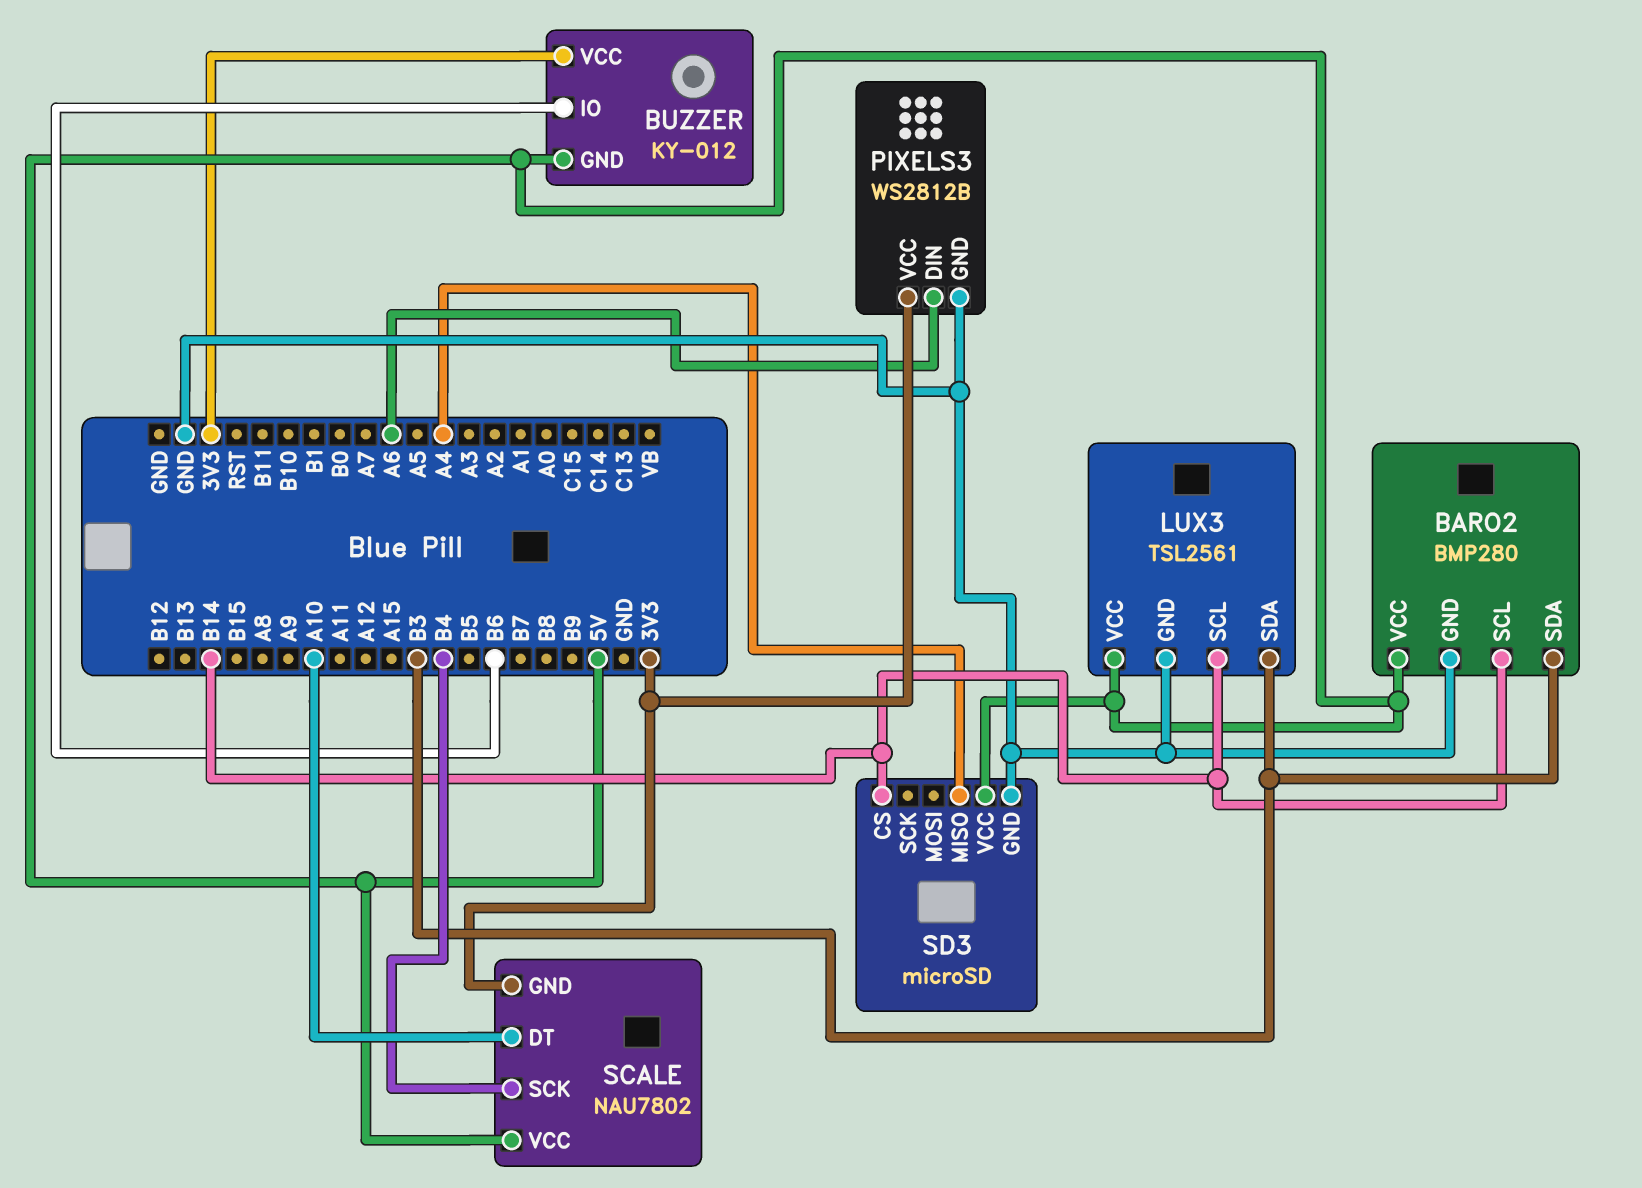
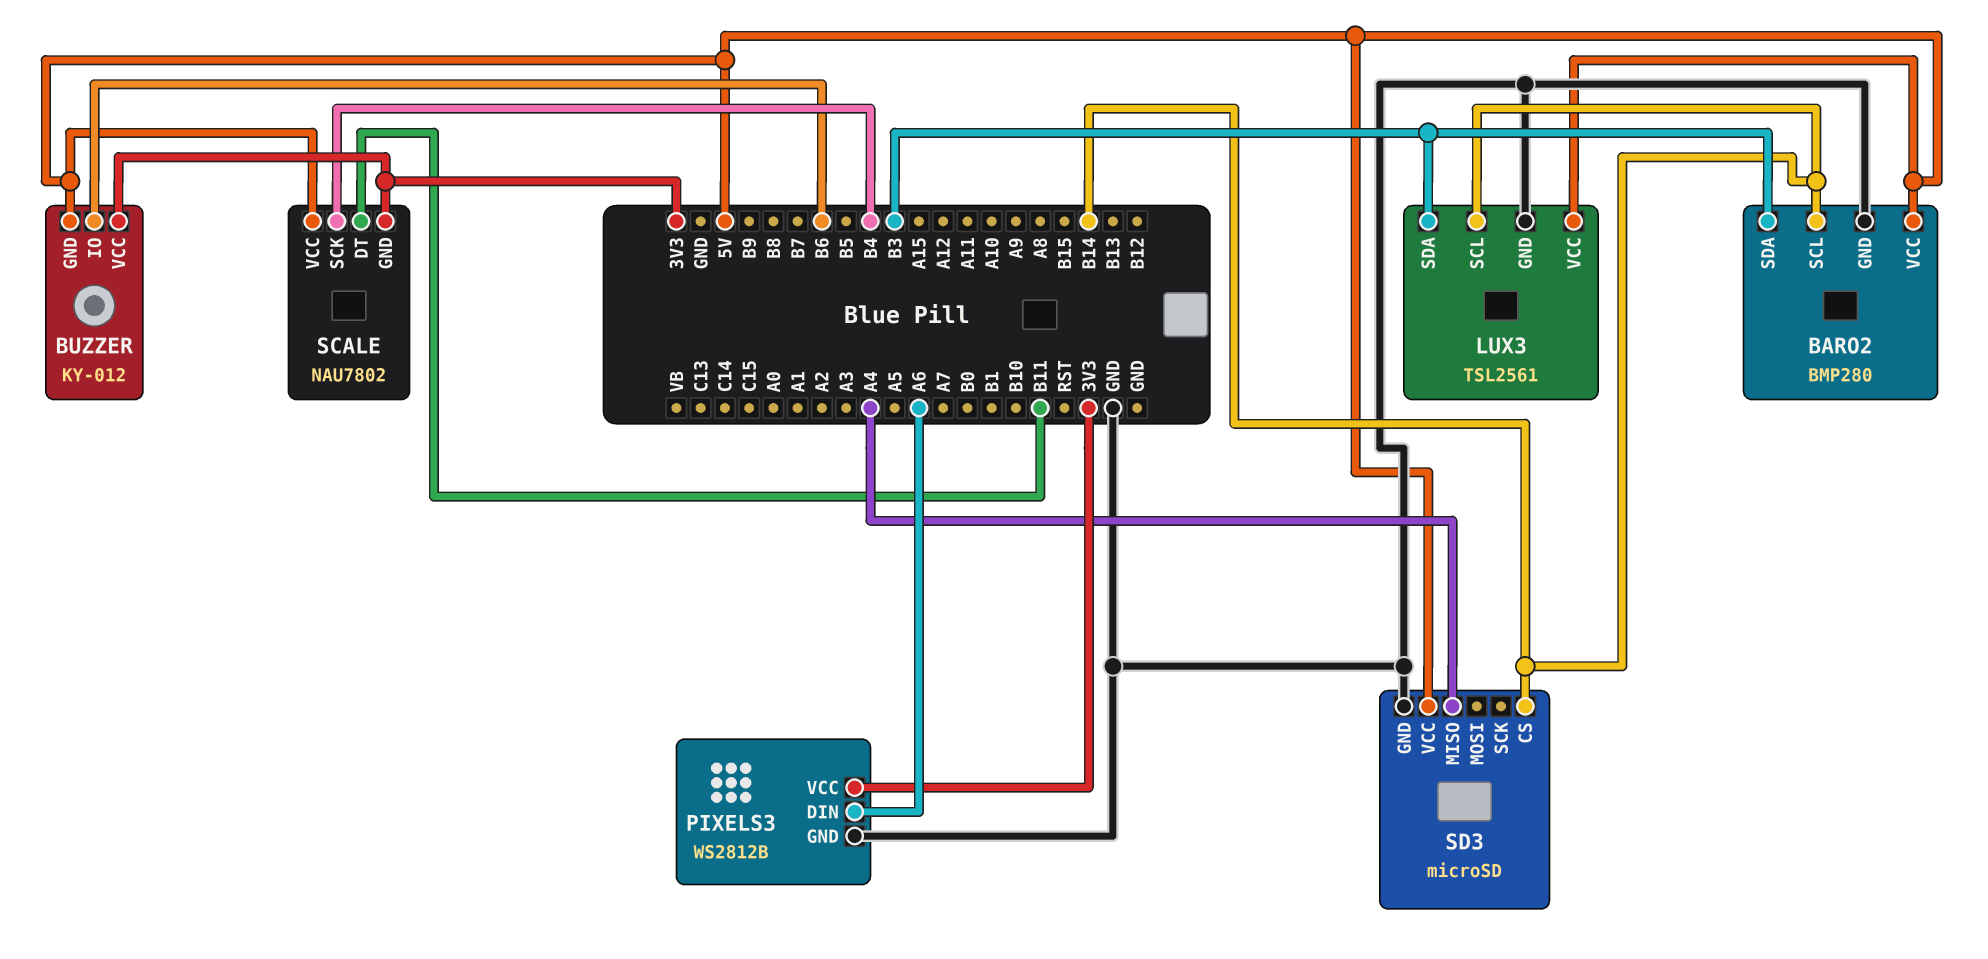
SCALE pin DT: A10 -> B11

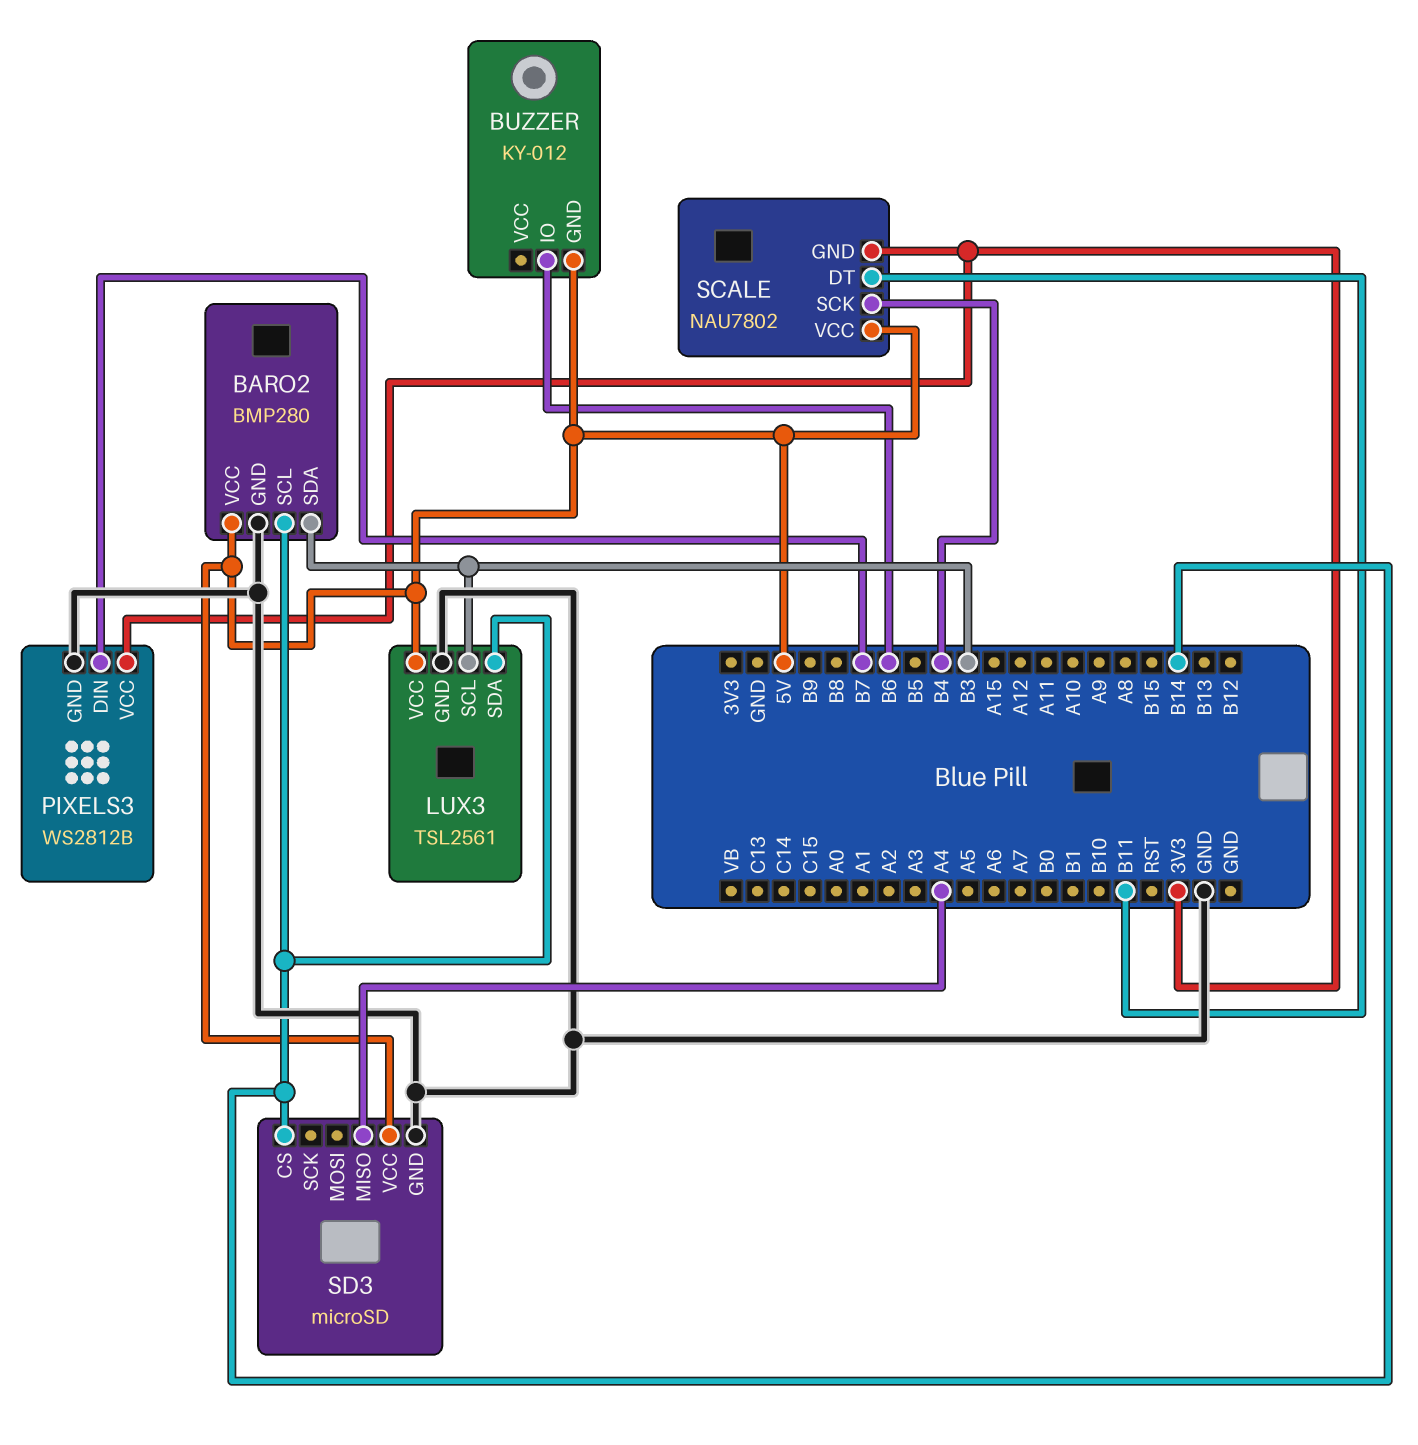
BUZZER pin VCC: 3V3 -> none
LUX3 pin SCL: B14 -> B3
LUX3 pin SDA: B3 -> B14
PIXELS3 pin DIN: A6 -> B7

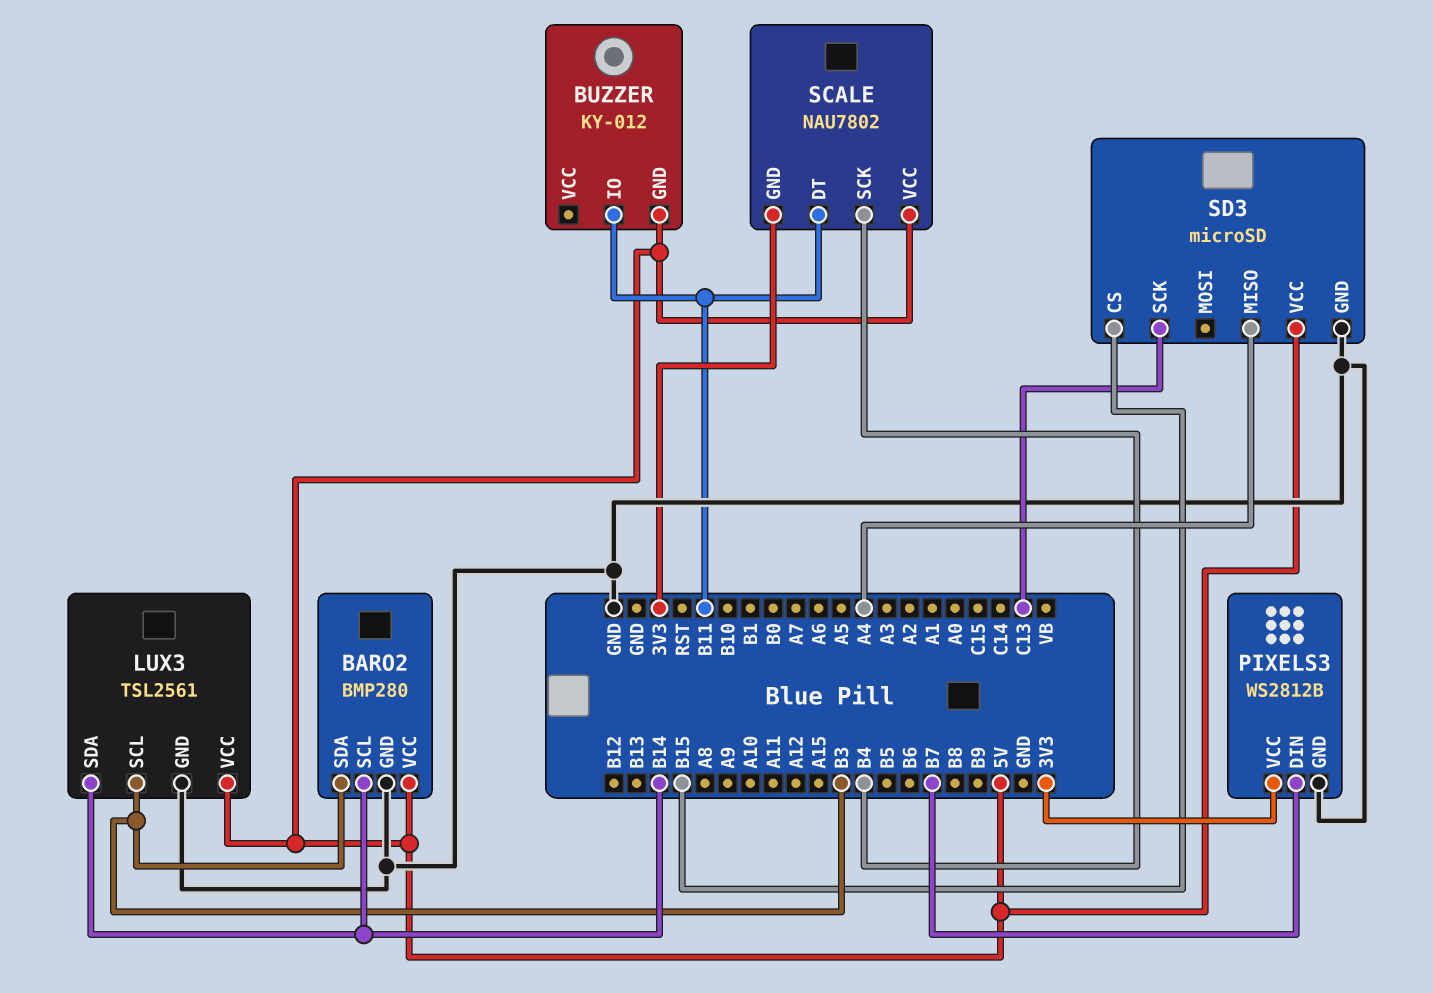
BUZZER pin IO: B6 -> B11
SD3 pin CS: B14 -> B15
SD3 pin SCK: none -> C13

